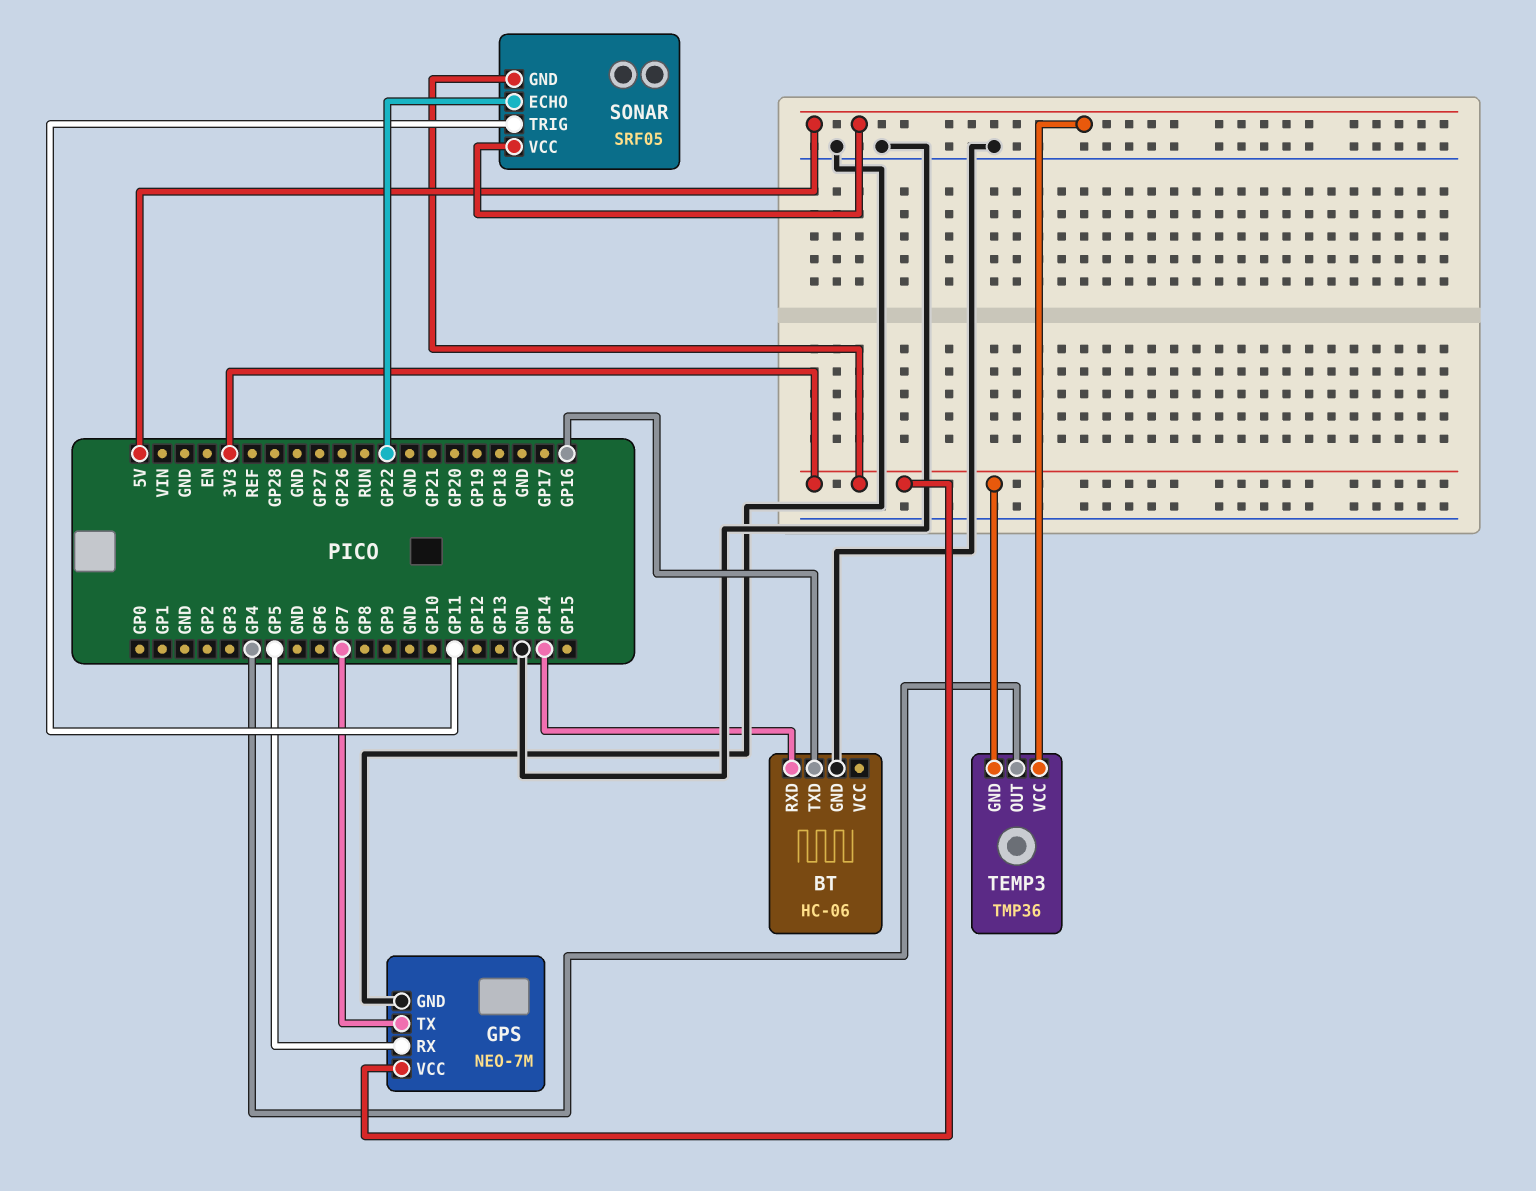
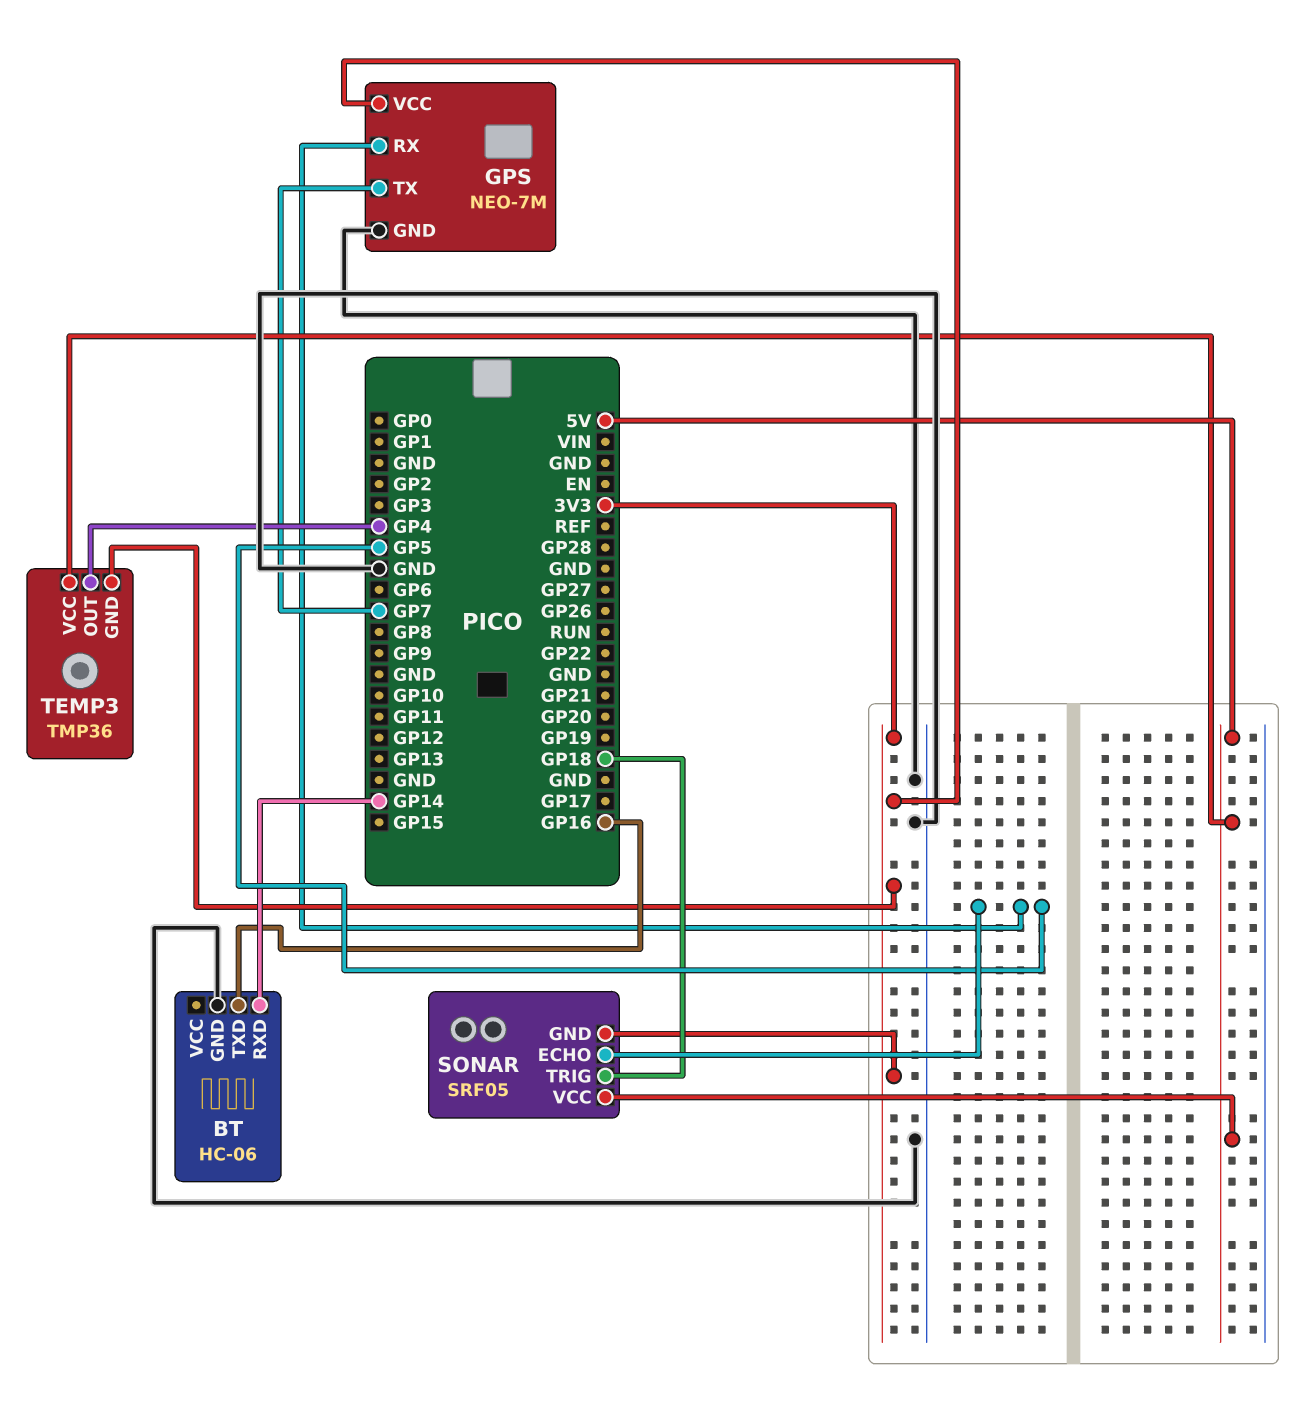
SONAR pin ECHO: GP22 -> GP5
SONAR pin TRIG: GP11 -> GP18

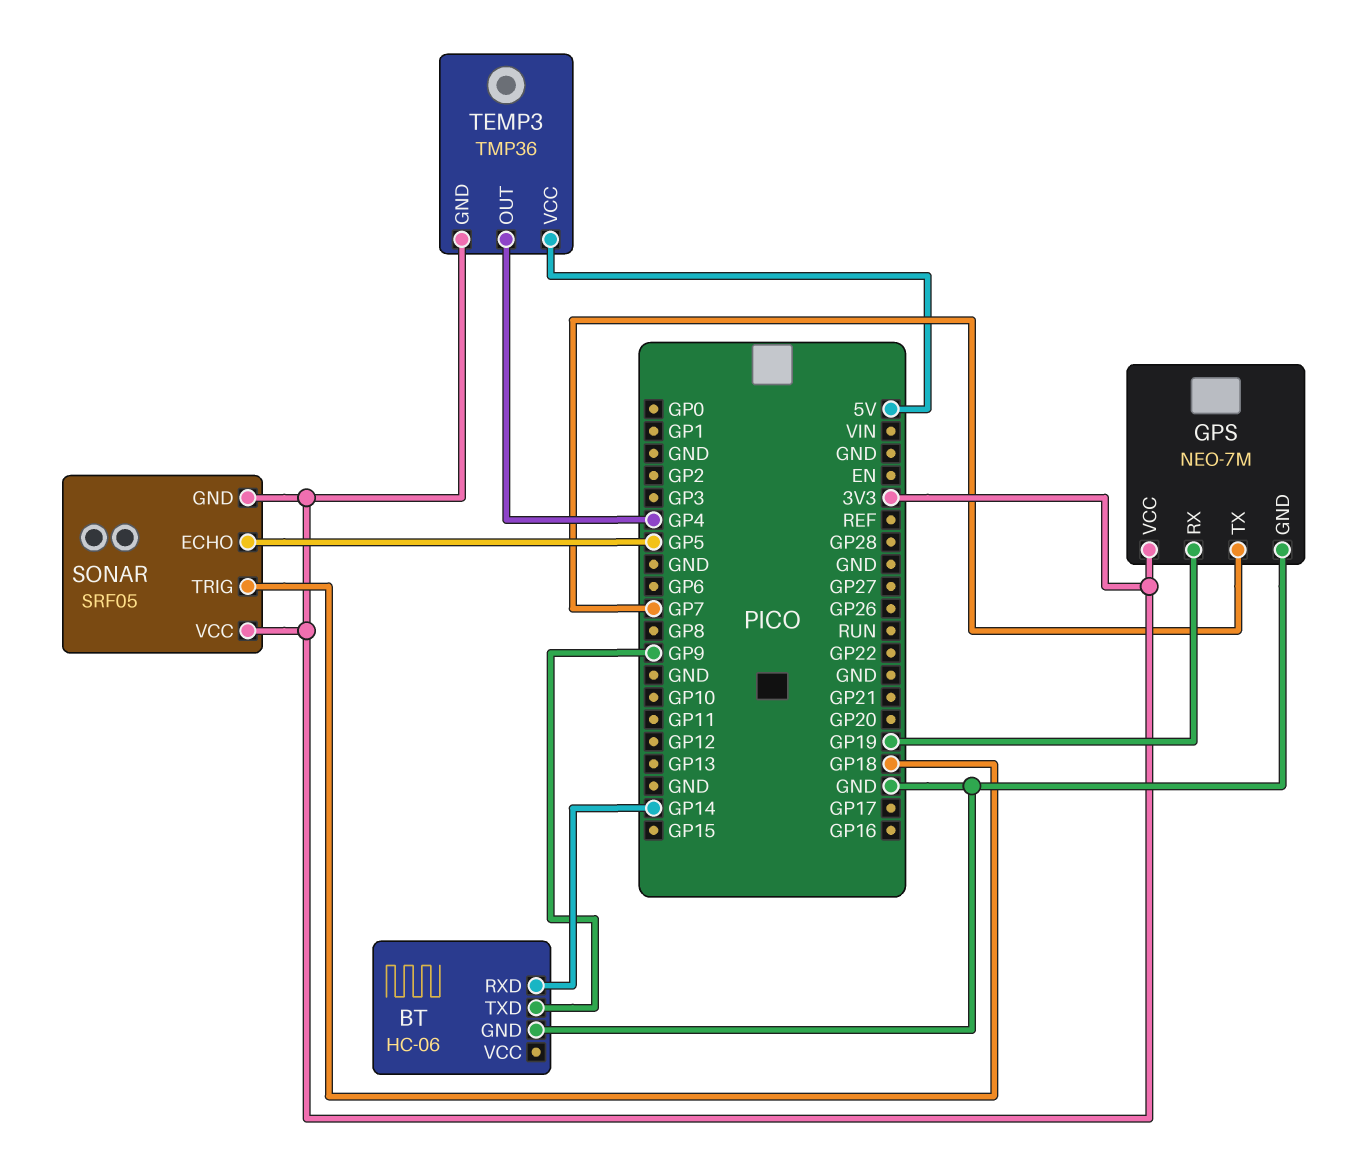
BT pin TXD: GP16 -> GP9
GPS pin RX: GP5 -> GP19
SONAR pin VCC: 5V -> 3V3

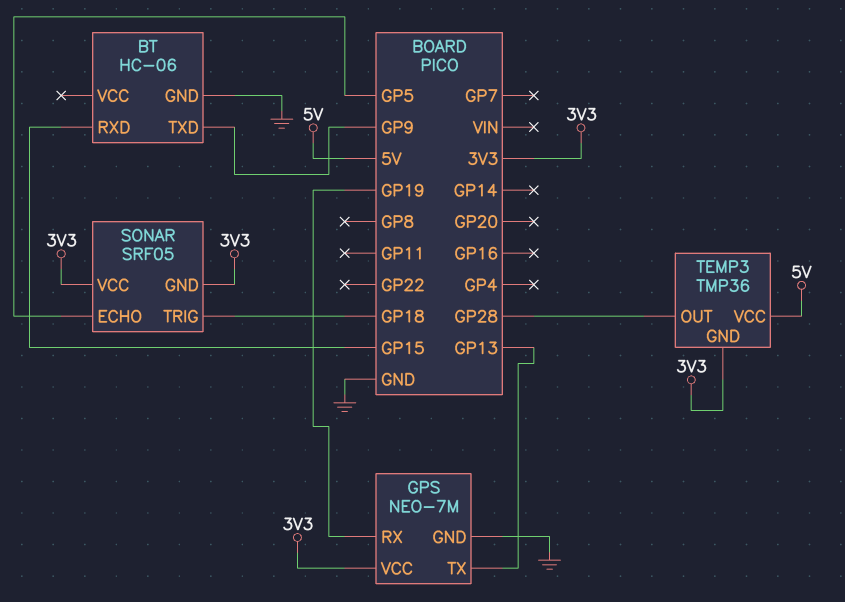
BT pin RXD: GP14 -> GP15
GPS pin TX: GP7 -> GP13
TEMP3 pin OUT: GP4 -> GP28

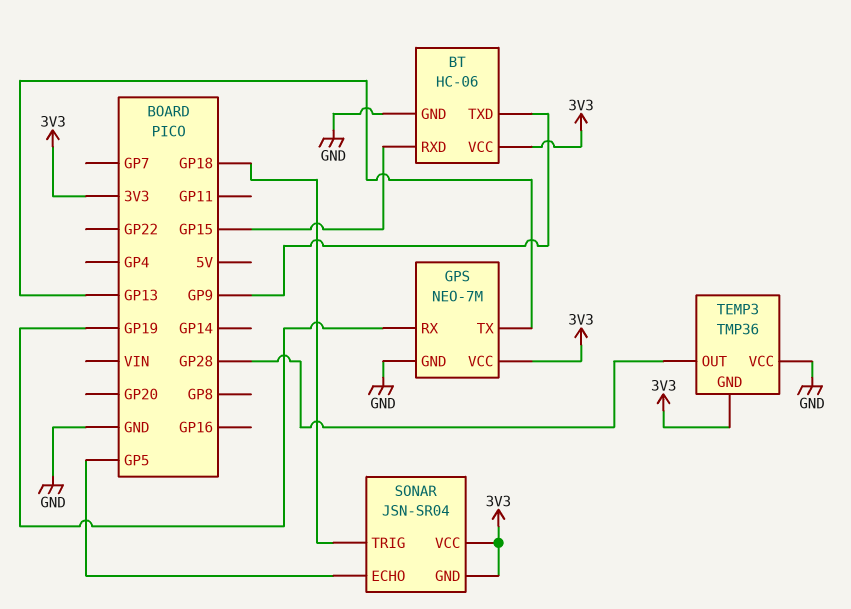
BT pin VCC: none -> 3V3
SONAR: SRF05 -> JSN-SR04
TEMP3 pin VCC: 5V -> GND

